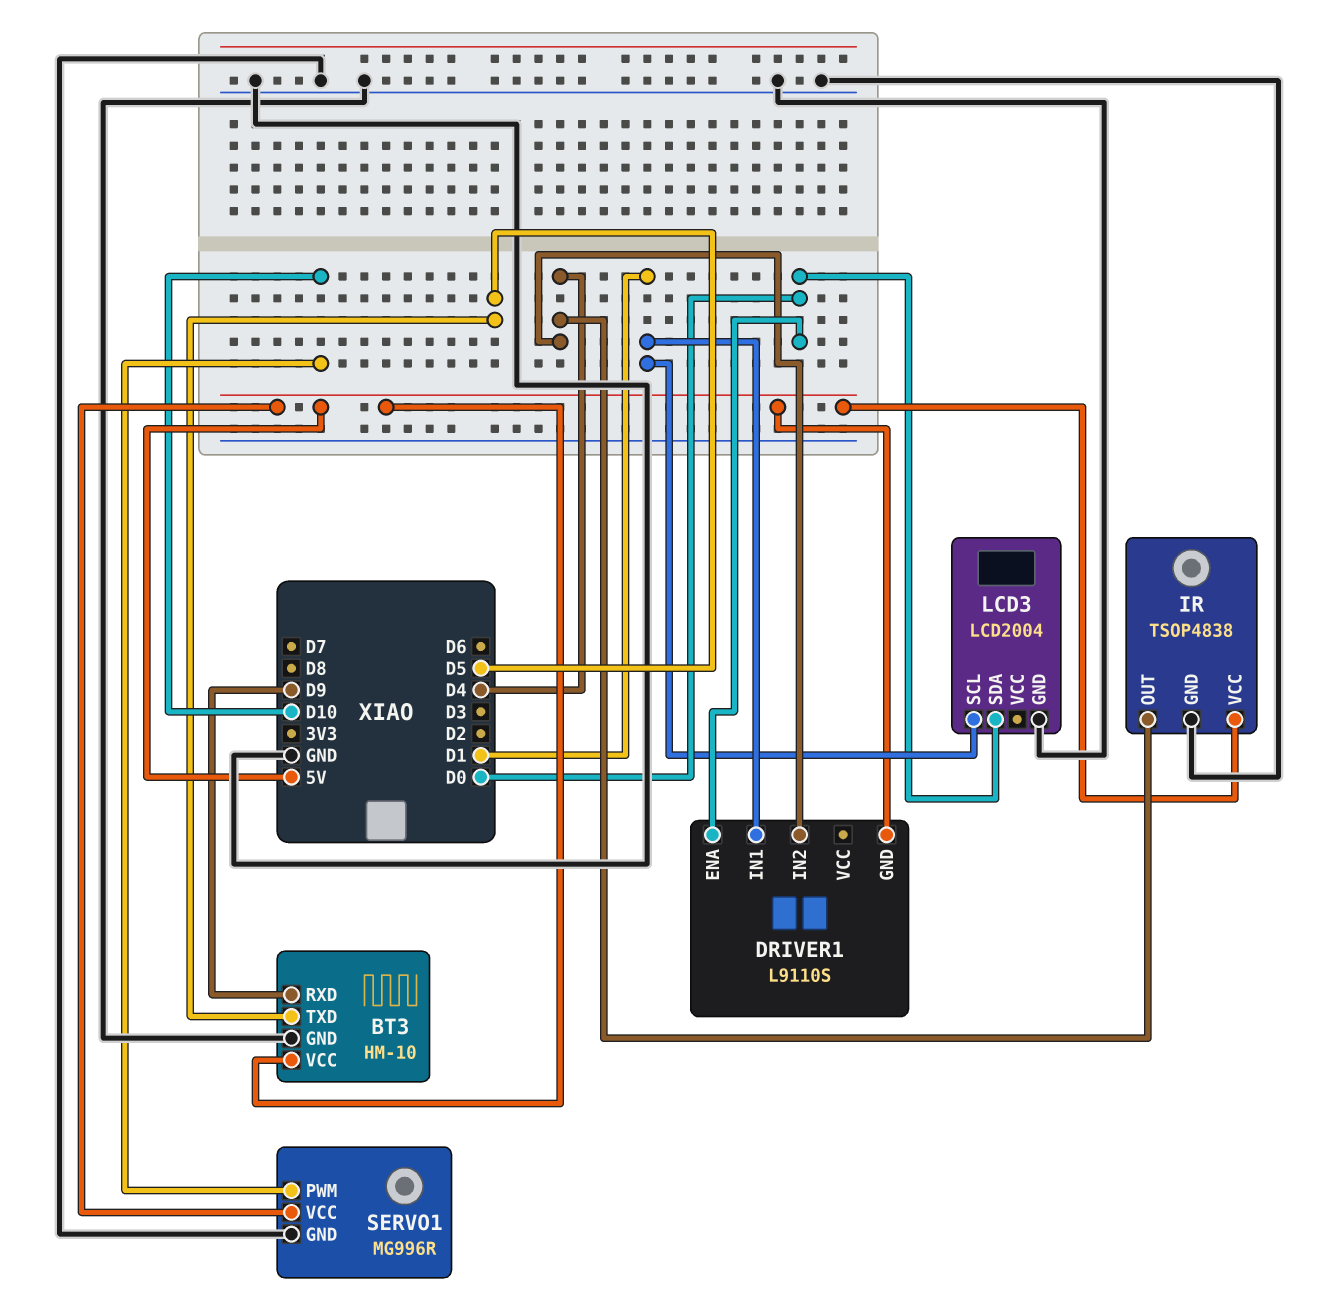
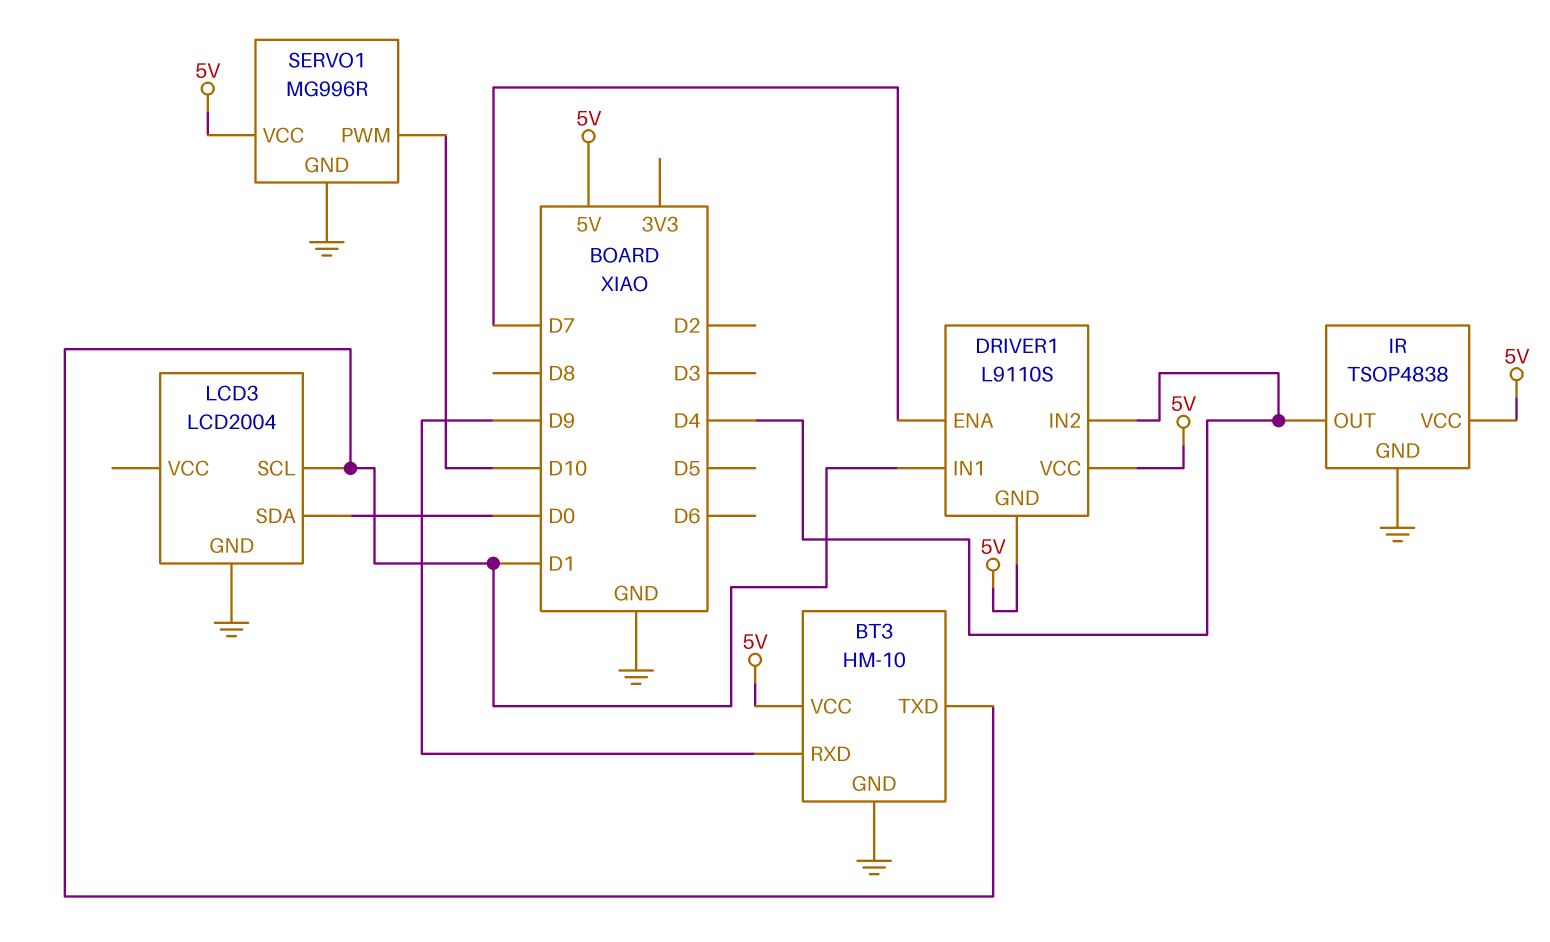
BT3 pin TXD: D5 -> D1
DRIVER1 pin ENA: D0 -> D7
DRIVER1 pin VCC: none -> 5V

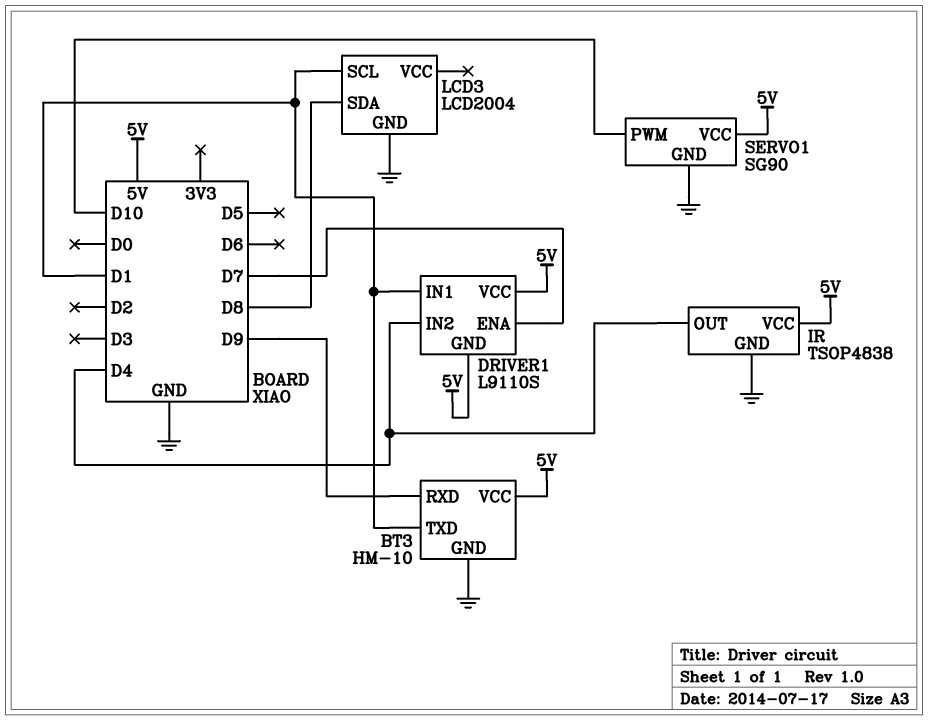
LCD3 pin SDA: D0 -> D8
SERVO1: MG996R -> SG90

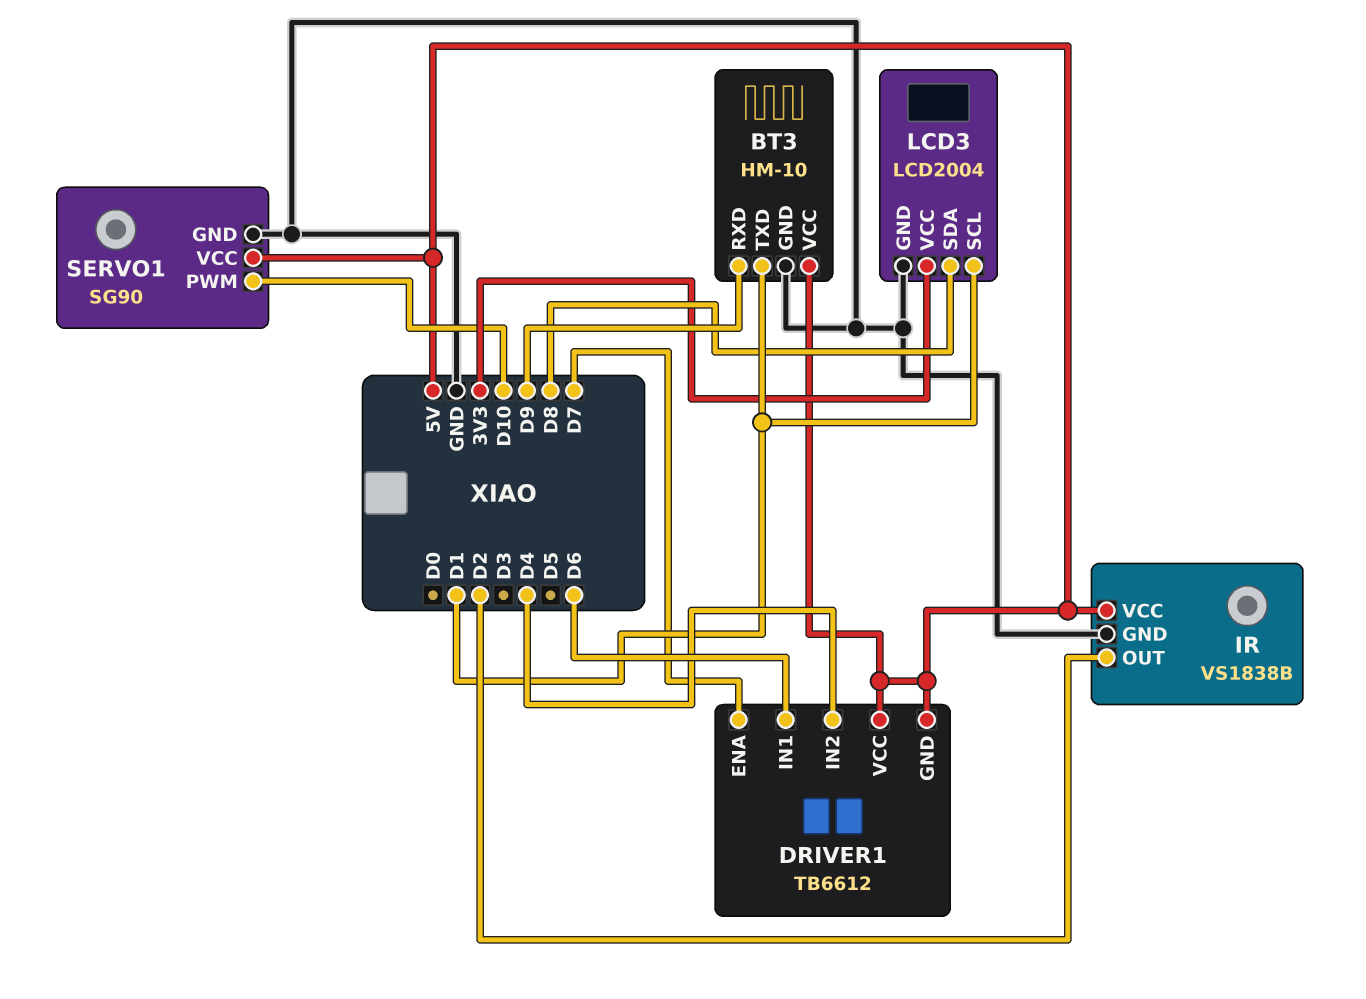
DRIVER1: L9110S -> TB6612
DRIVER1 pin IN1: D1 -> D6
IR: TSOP4838 -> VS1838B
IR pin OUT: D4 -> D2
LCD3 pin VCC: none -> 3V3

